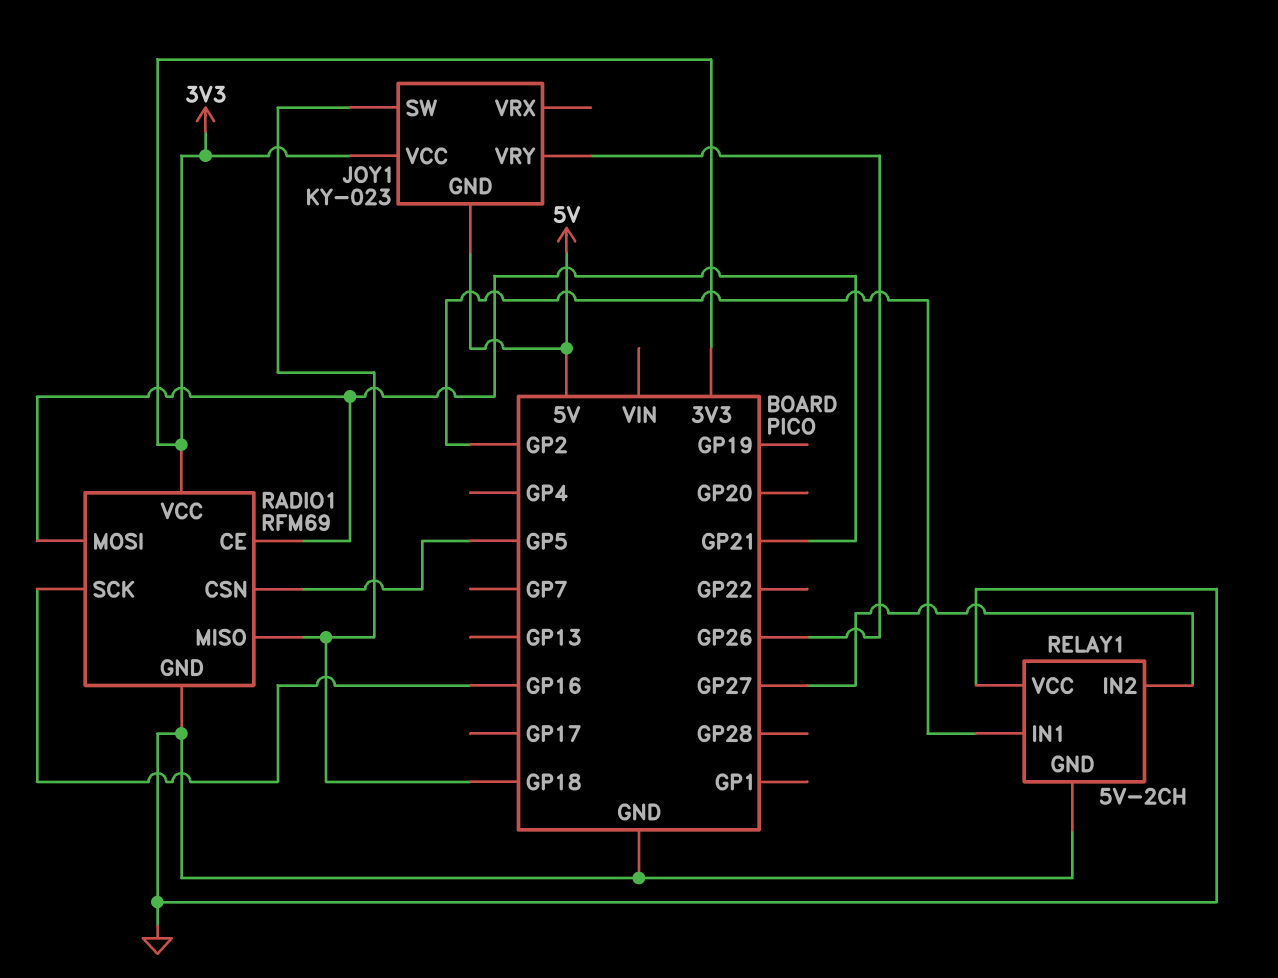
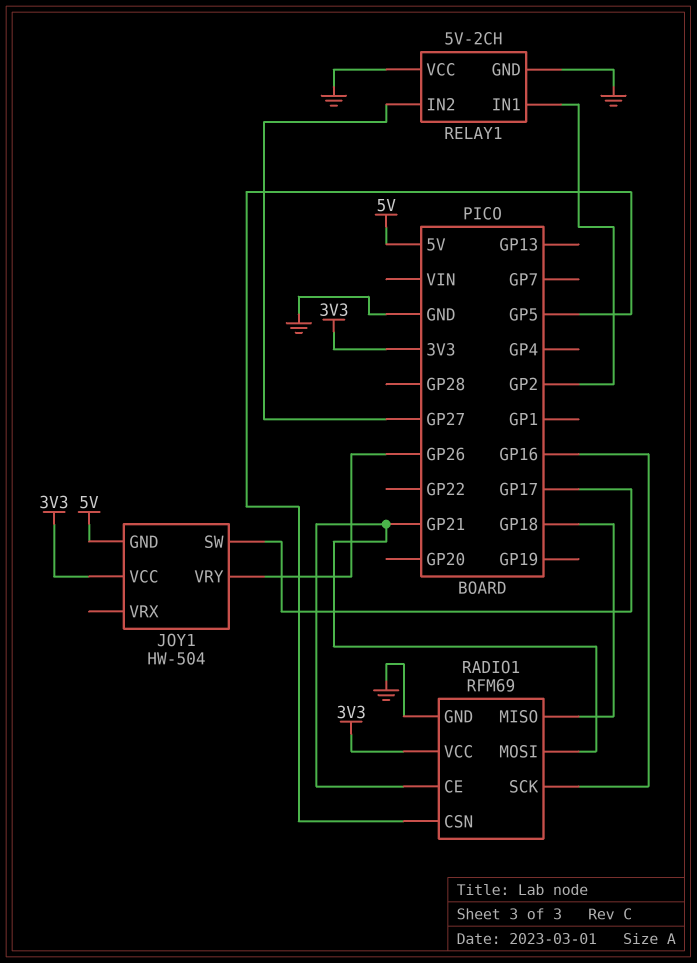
JOY1: KY-023 -> HW-504
JOY1 pin SW: GP18 -> GP17

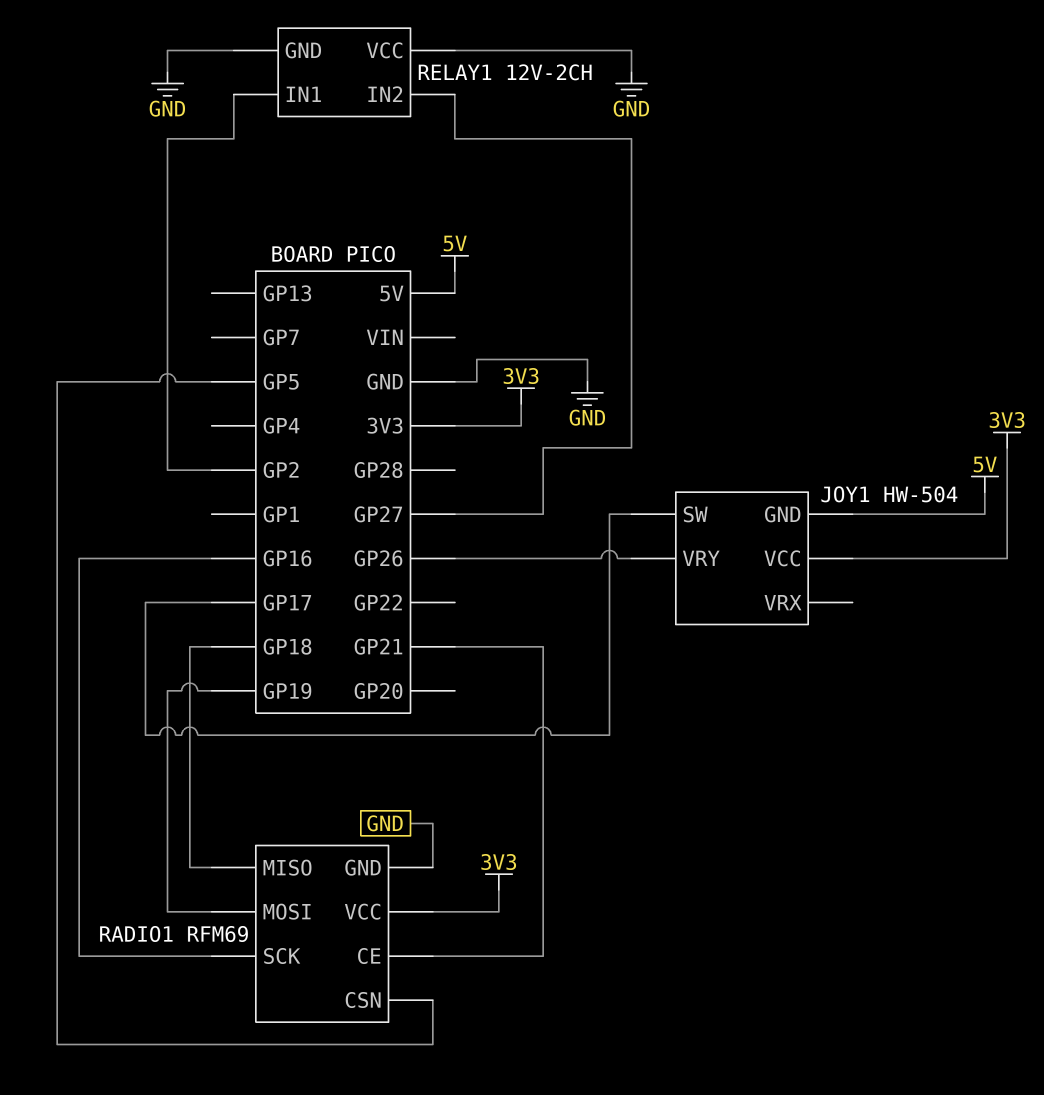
RADIO1 pin MOSI: GP21 -> GP19
RELAY1: 5V-2CH -> 12V-2CH

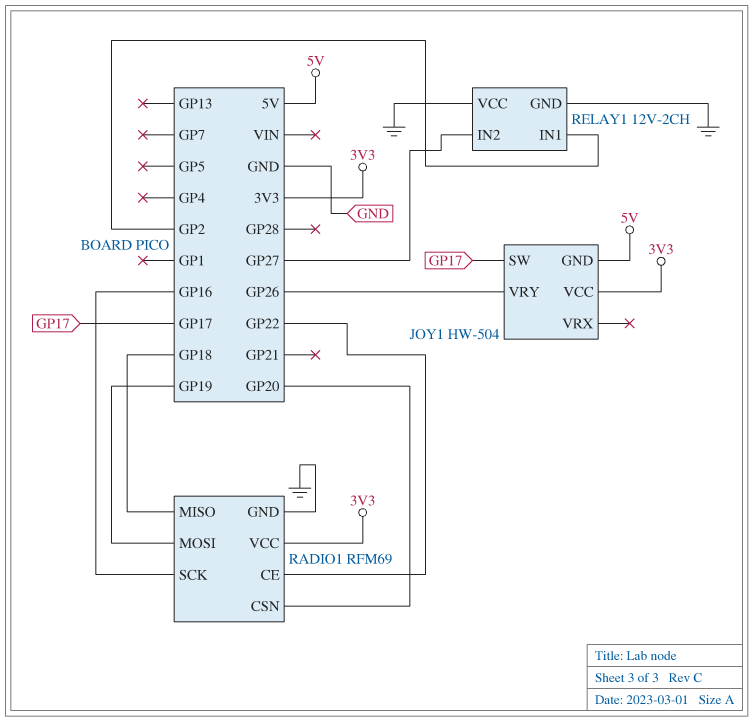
RADIO1 pin CE: GP21 -> GP22
RADIO1 pin CSN: GP5 -> GP20

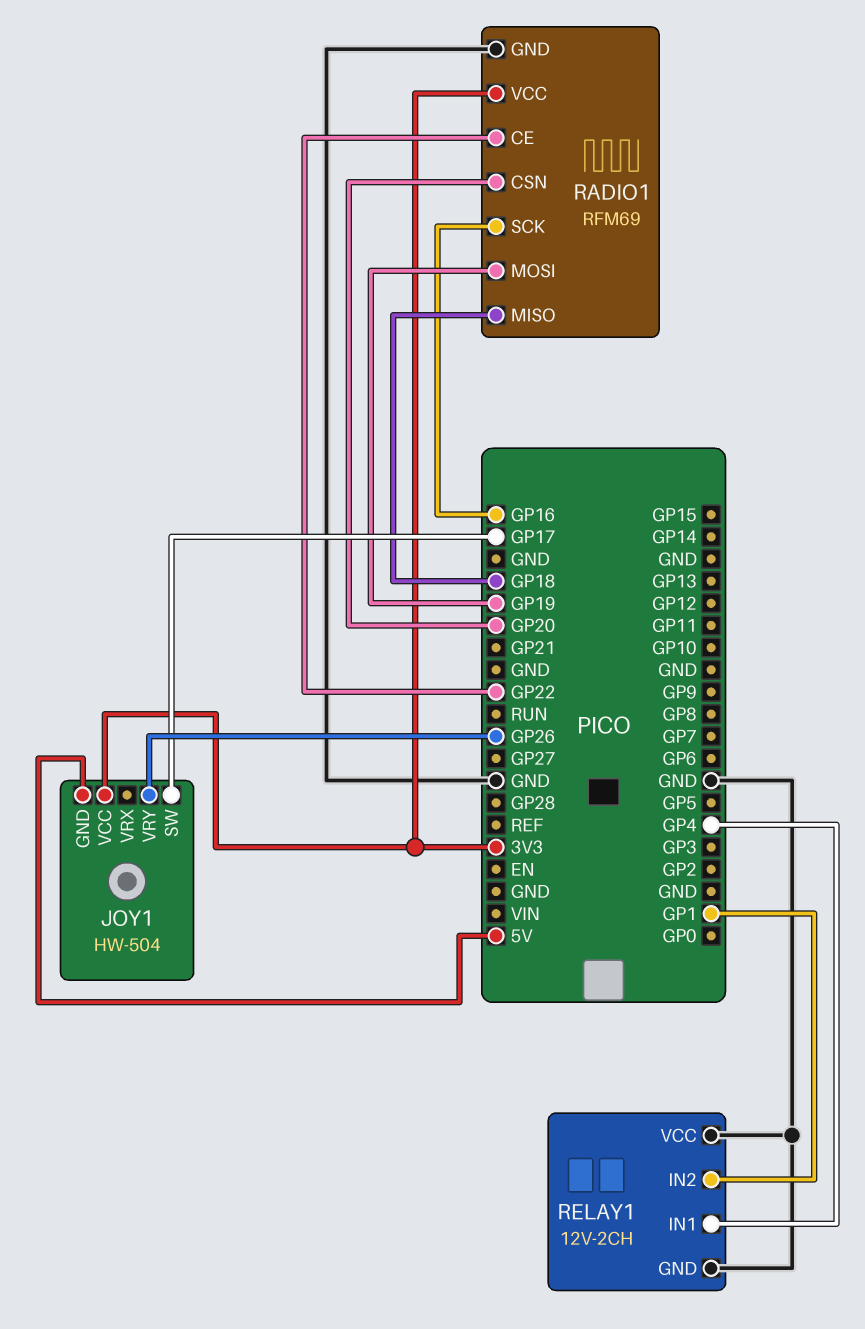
RELAY1 pin IN1: GP2 -> GP4
RELAY1 pin IN2: GP27 -> GP1

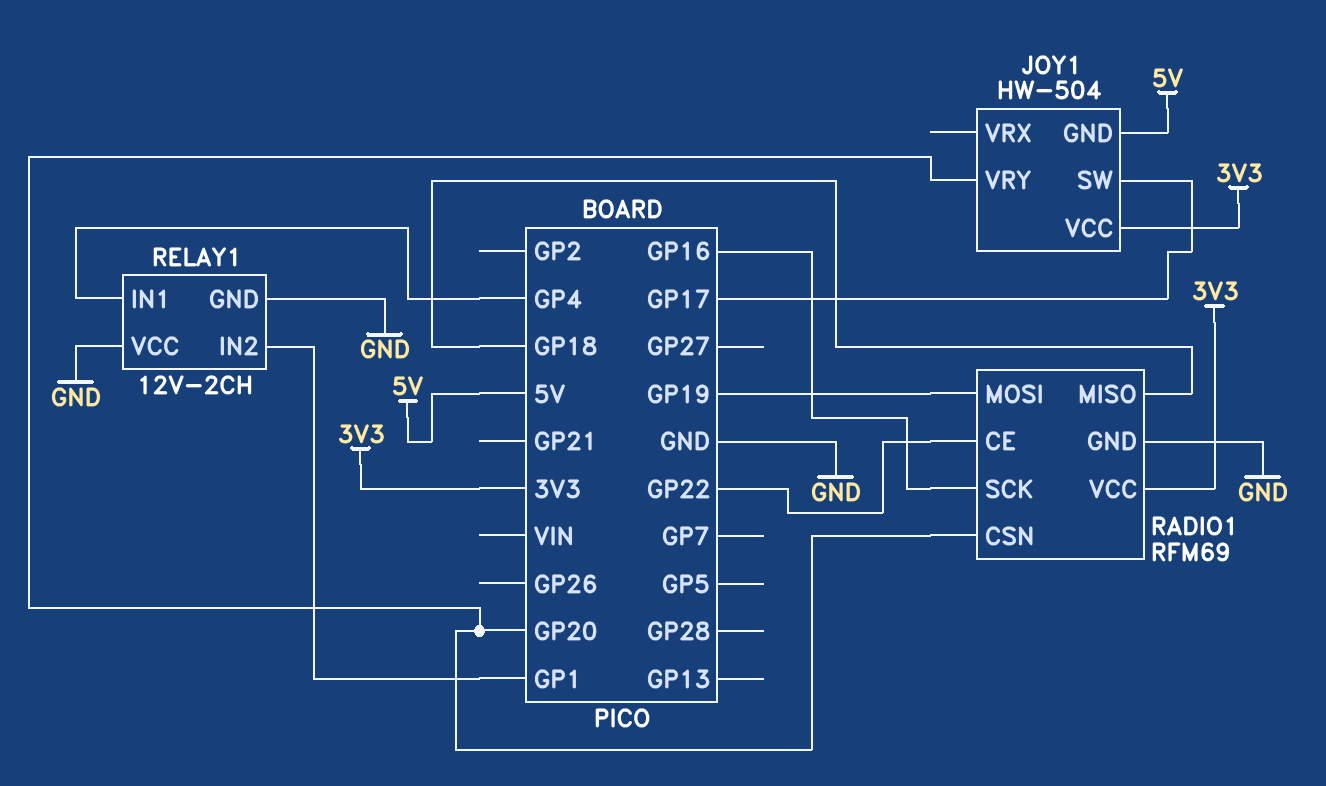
JOY1 pin VRY: GP26 -> GP20

